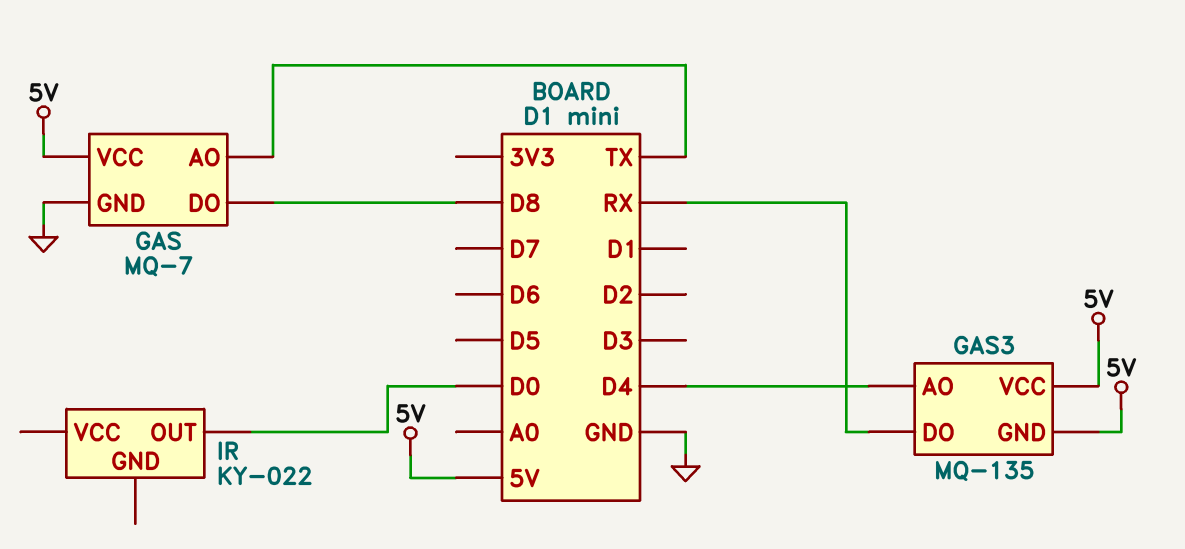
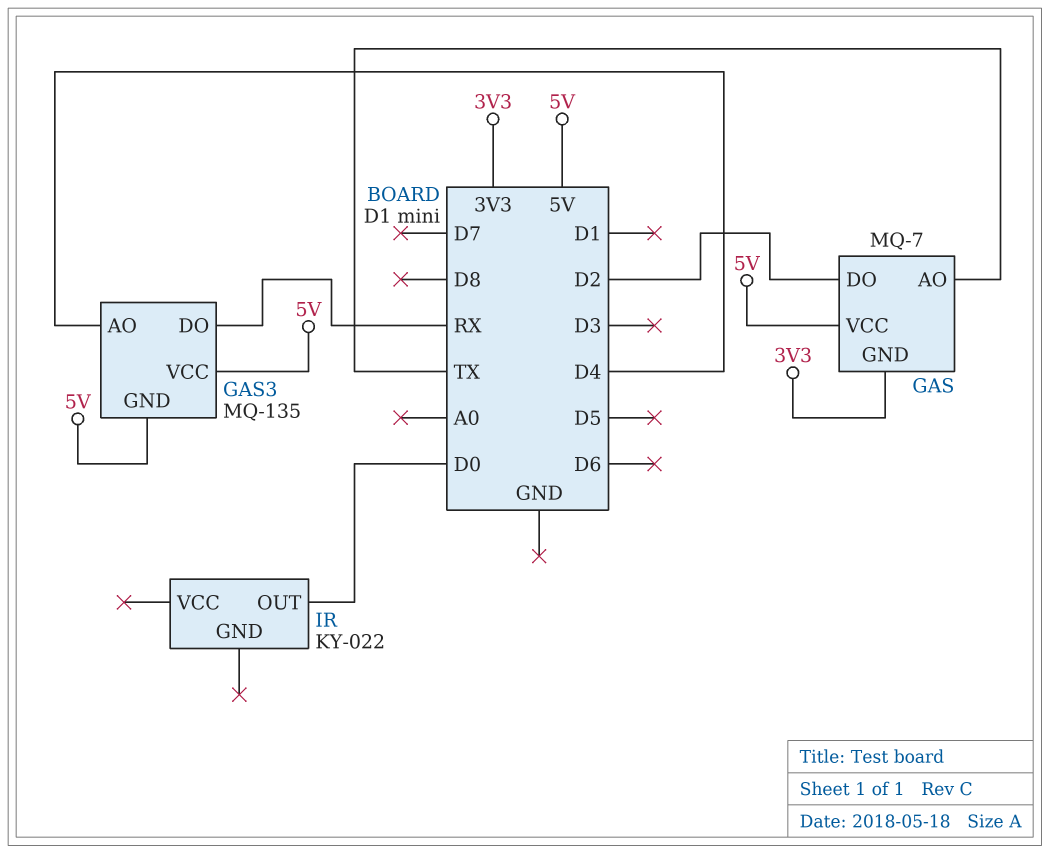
GAS pin DO: D8 -> D2
GAS pin GND: GND -> 3V3

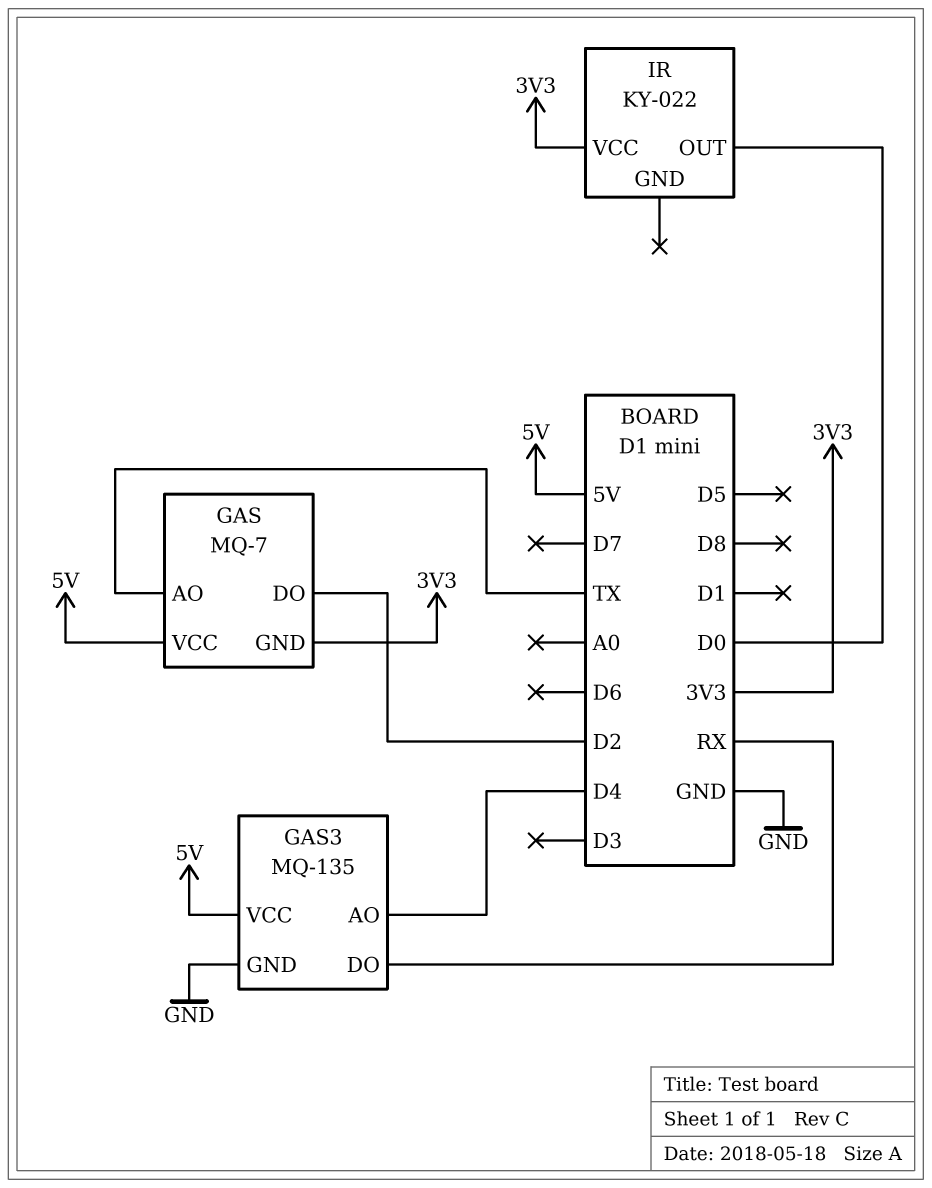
GAS3 pin GND: 5V -> GND
IR pin VCC: none -> 3V3

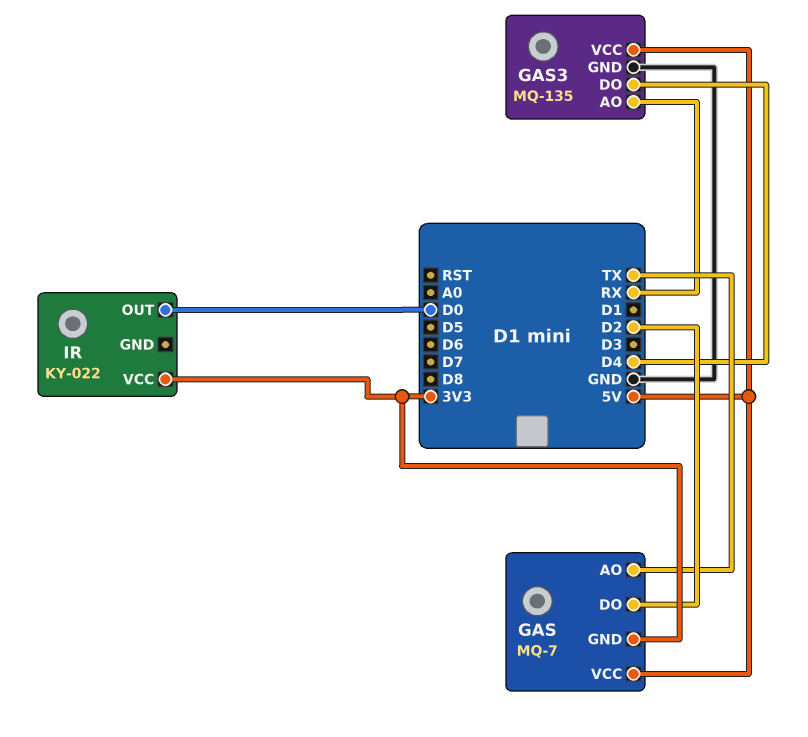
GAS3 pin AO: D4 -> RX
GAS3 pin DO: RX -> D4

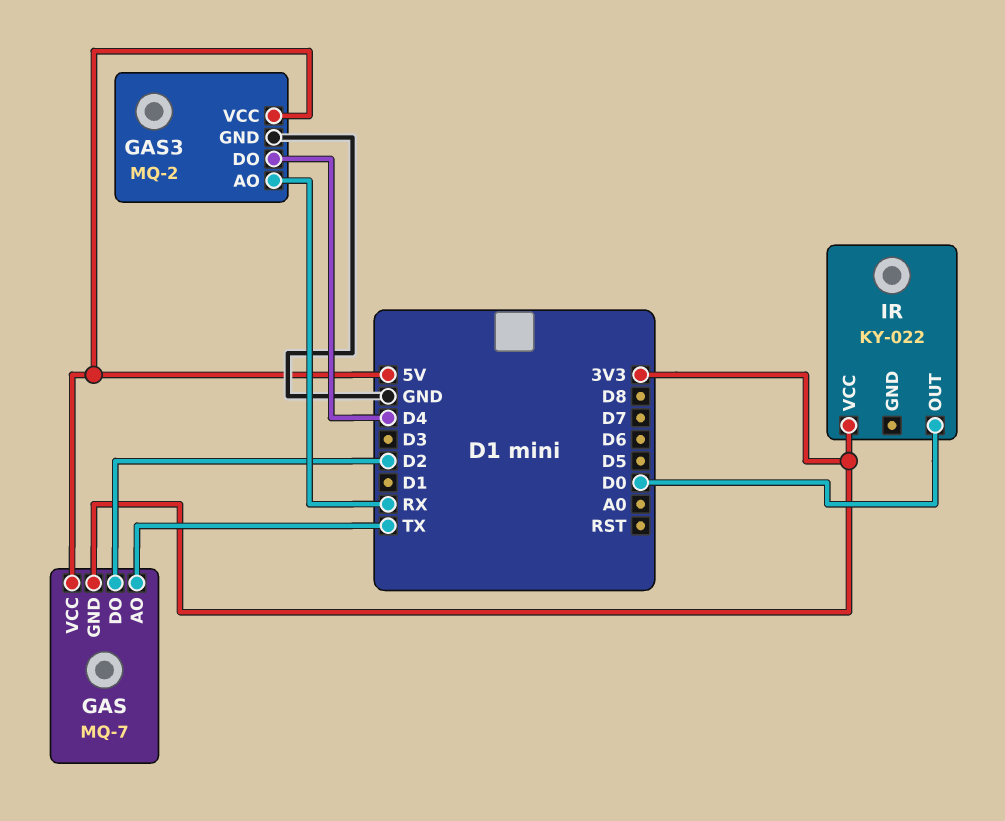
GAS3: MQ-135 -> MQ-2

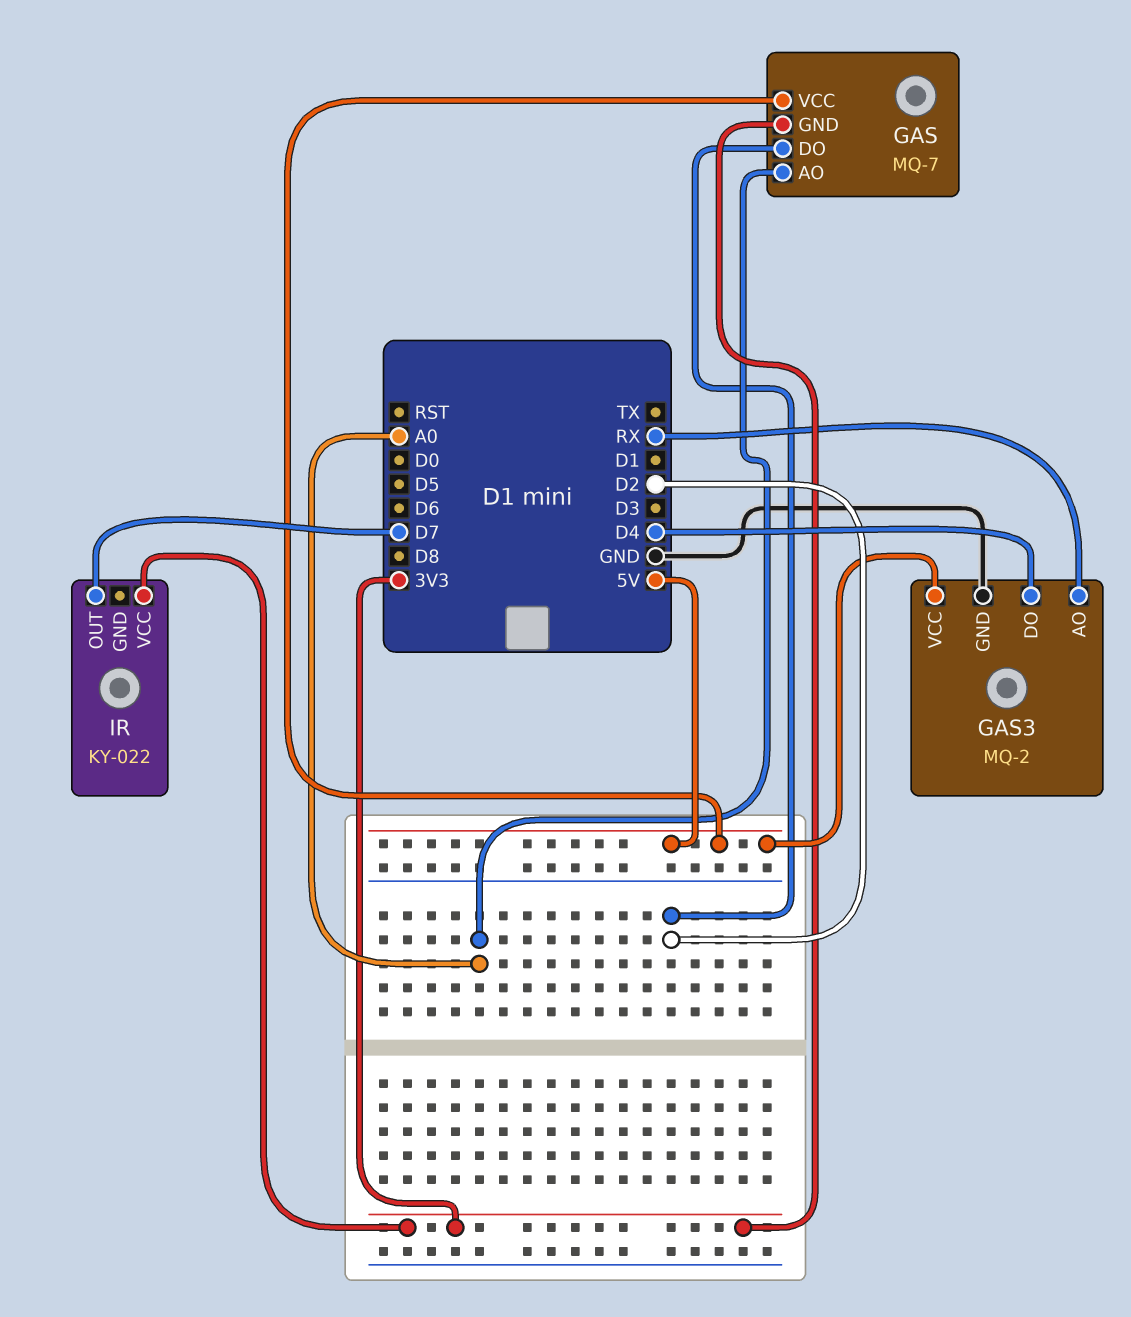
GAS pin AO: TX -> A0
IR pin OUT: D0 -> D7

